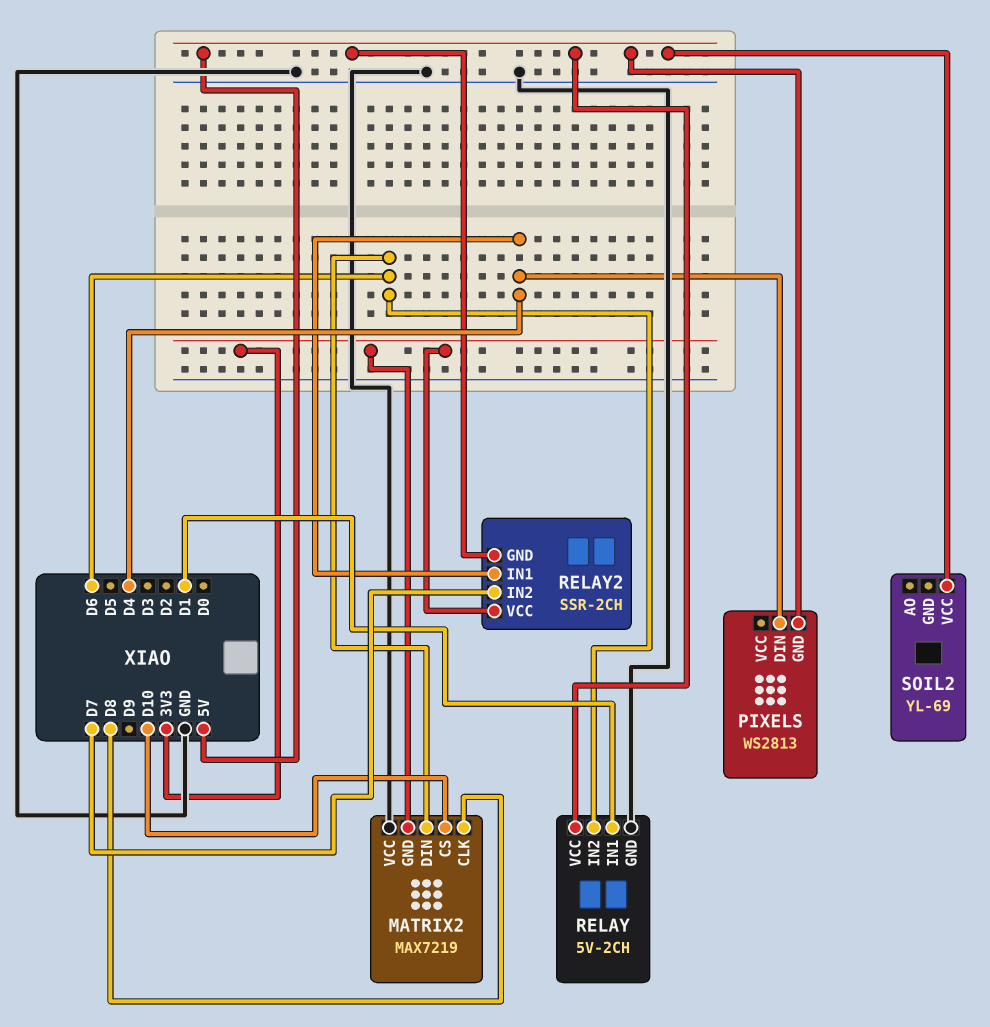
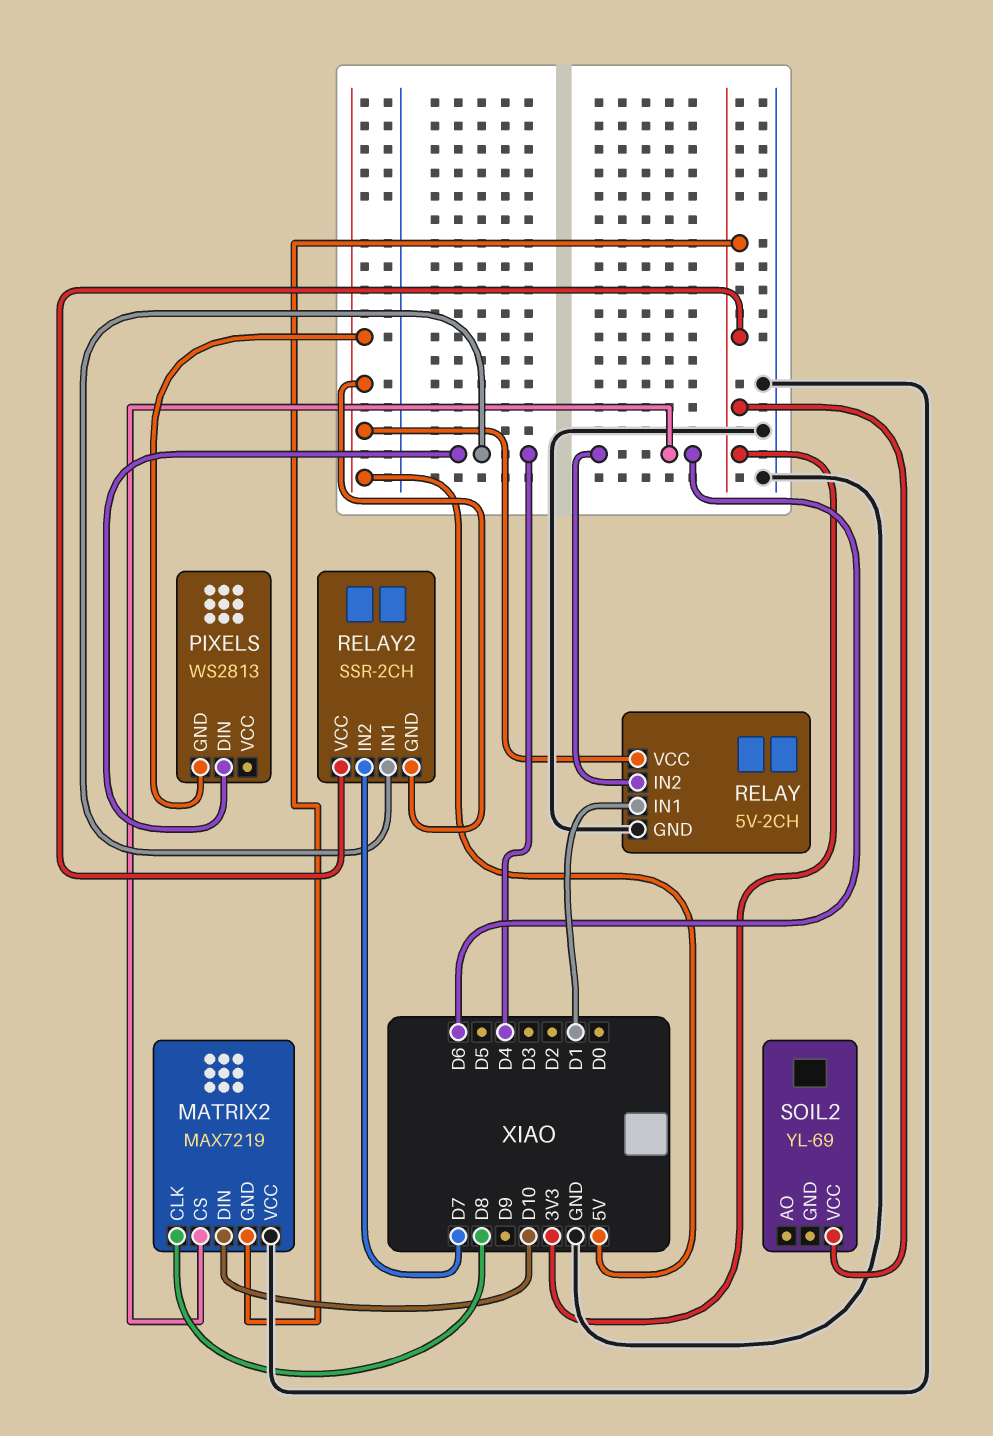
MATRIX2 pin CS: D10 -> D6
MATRIX2 pin DIN: D6 -> D10
SOIL2 pin VCC: 5V -> 3V3

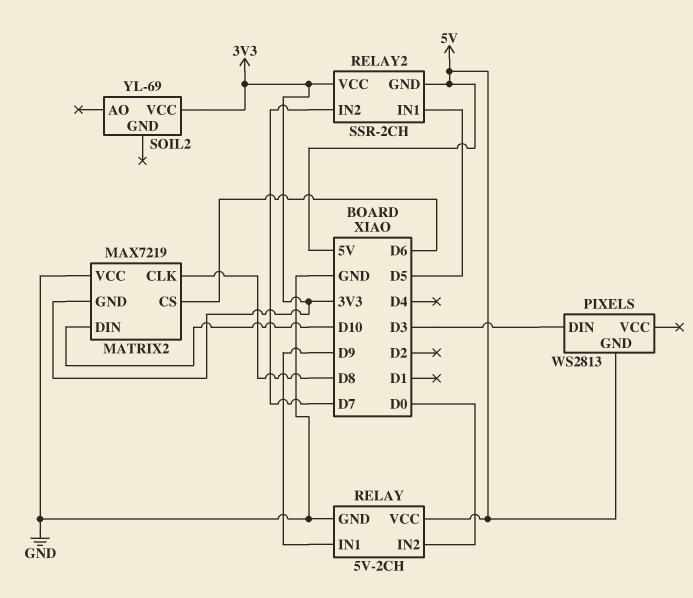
PIXELS pin DIN: D4 -> D3
RELAY pin IN1: D1 -> D9
RELAY pin IN2: D6 -> D0
RELAY2 pin IN1: D4 -> D5

